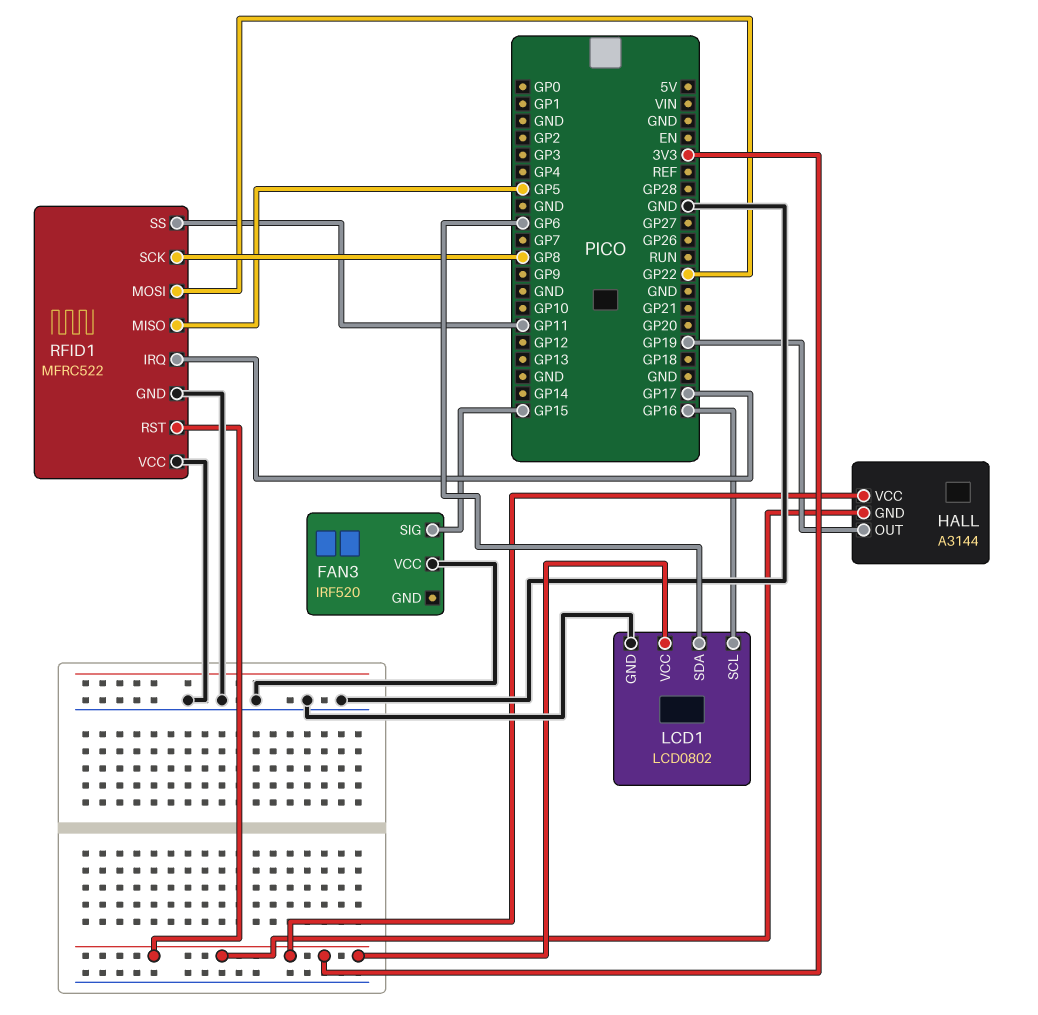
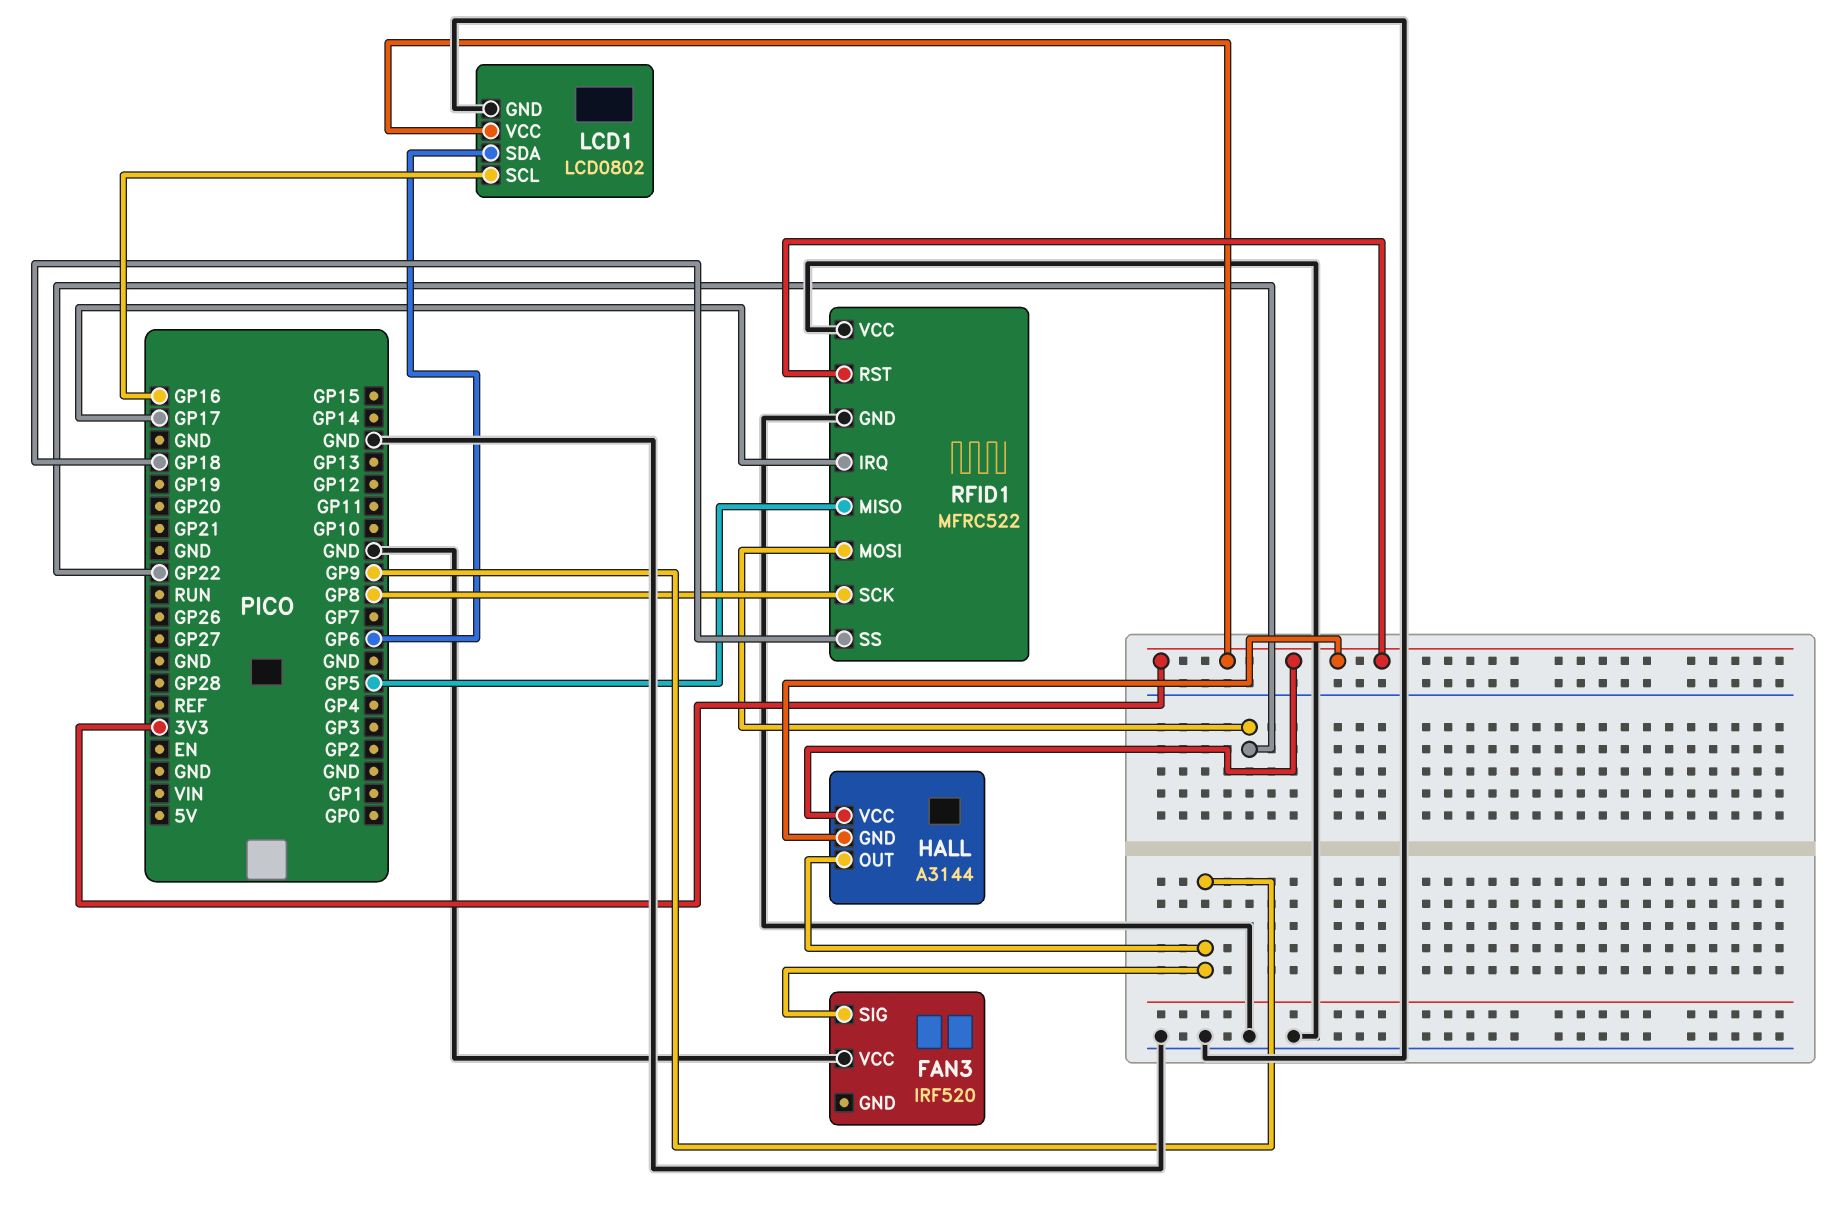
FAN3 pin SIG: GP15 -> GP9
HALL pin OUT: GP19 -> GP9
RFID1 pin SS: GP11 -> GP18

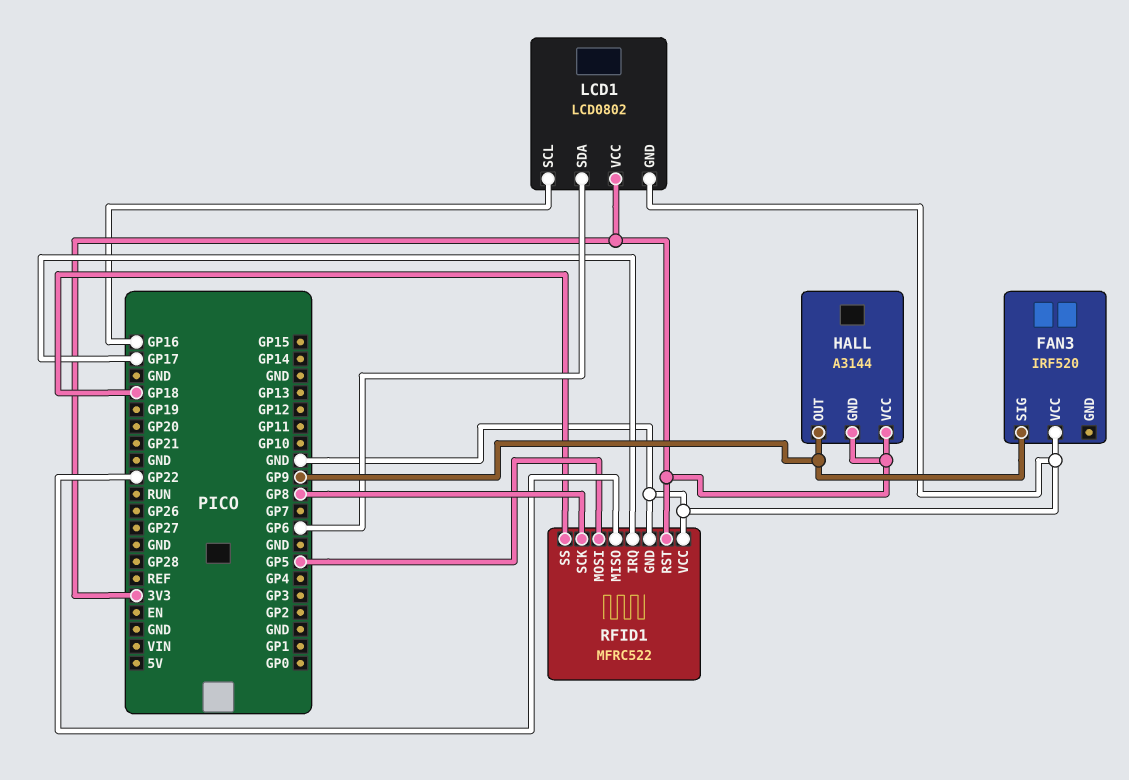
RFID1 pin MISO: GP5 -> GP22
RFID1 pin MOSI: GP22 -> GP5

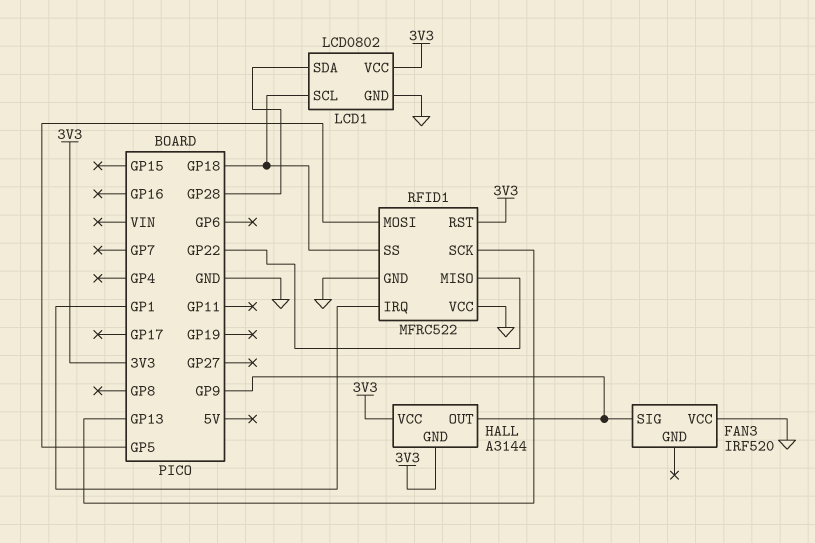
LCD1 pin SCL: GP16 -> GP18
LCD1 pin SDA: GP6 -> GP28
RFID1 pin IRQ: GP17 -> GP1
RFID1 pin SCK: GP8 -> GP13

